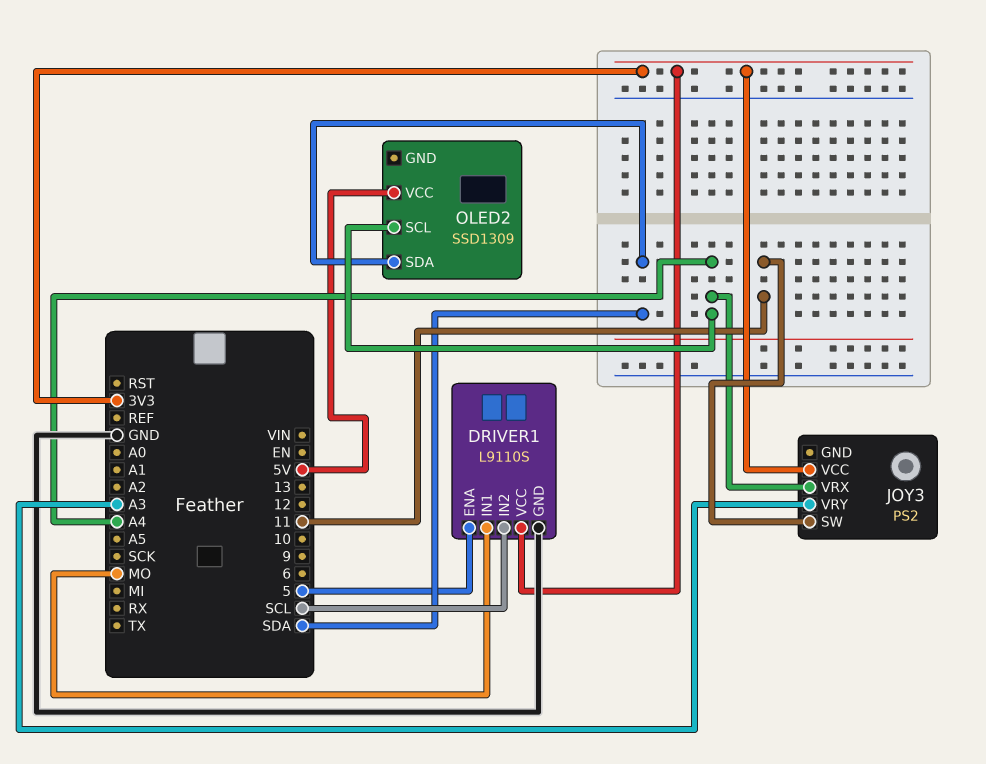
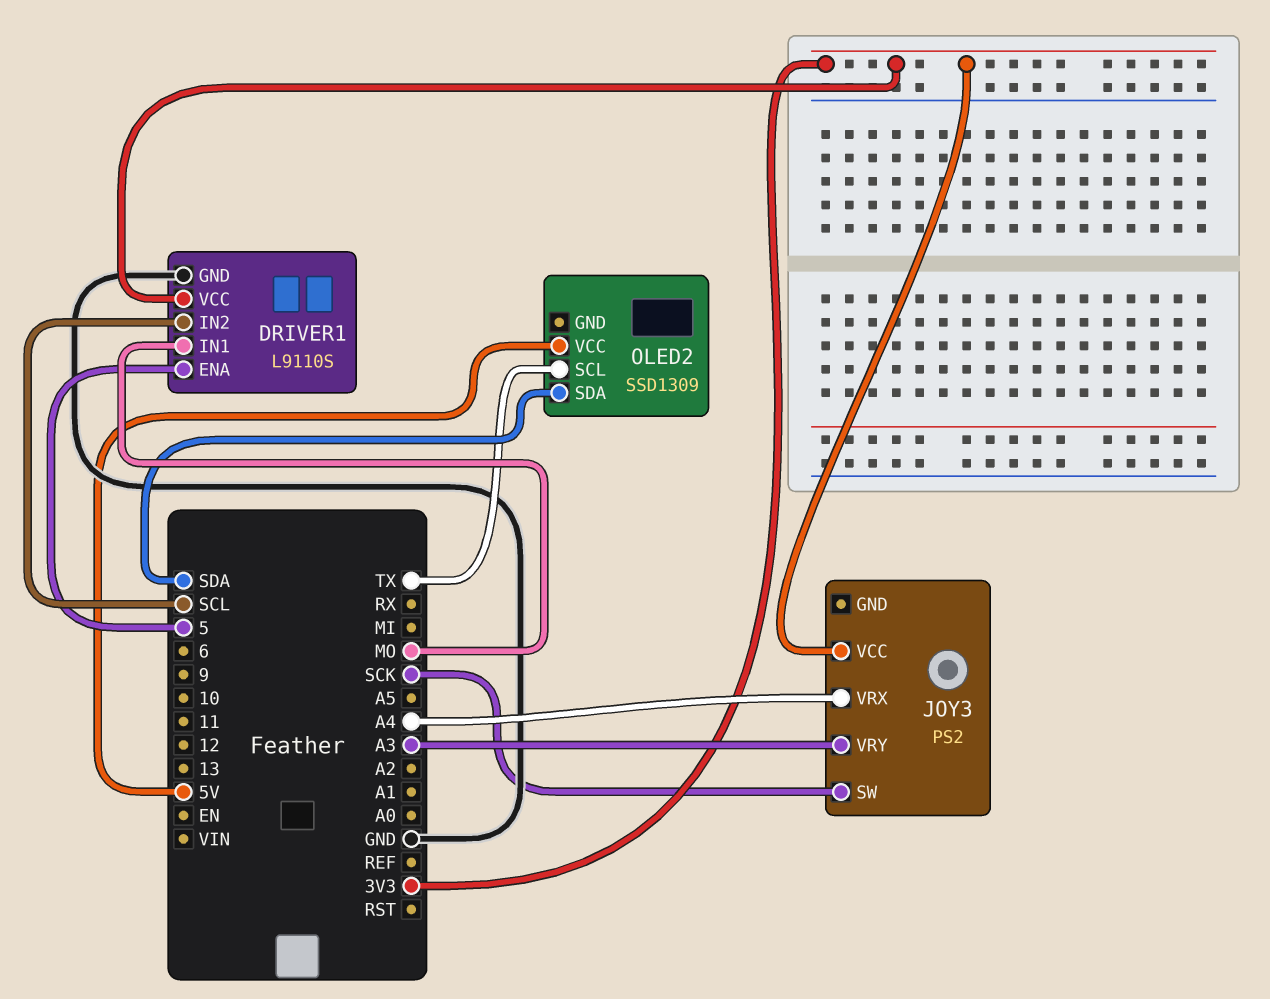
JOY3 pin SW: 11 -> SCK
OLED2 pin SCL: A4 -> TX

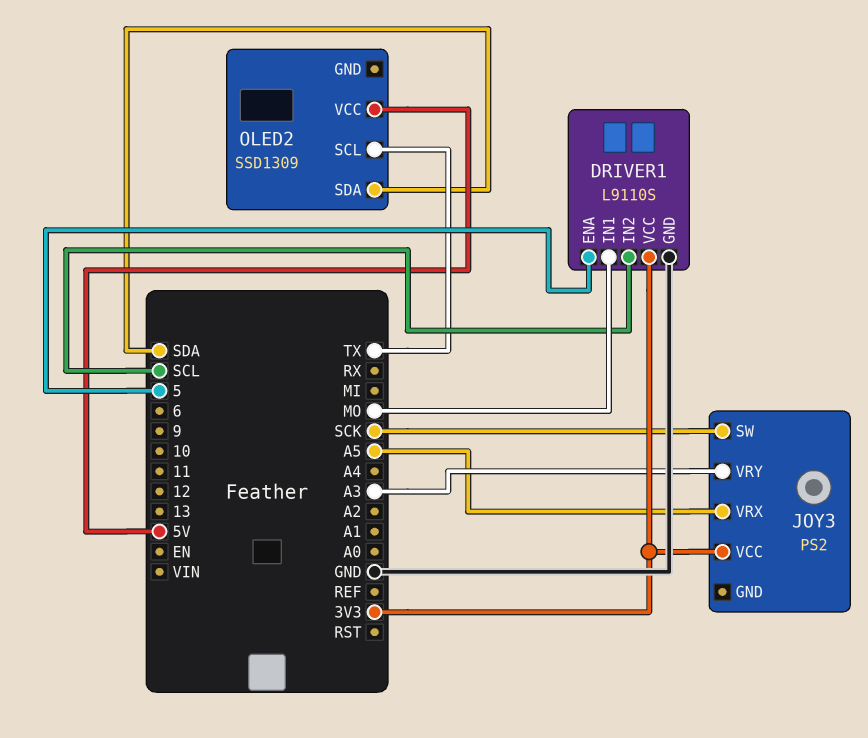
JOY3 pin VRX: A4 -> A5

